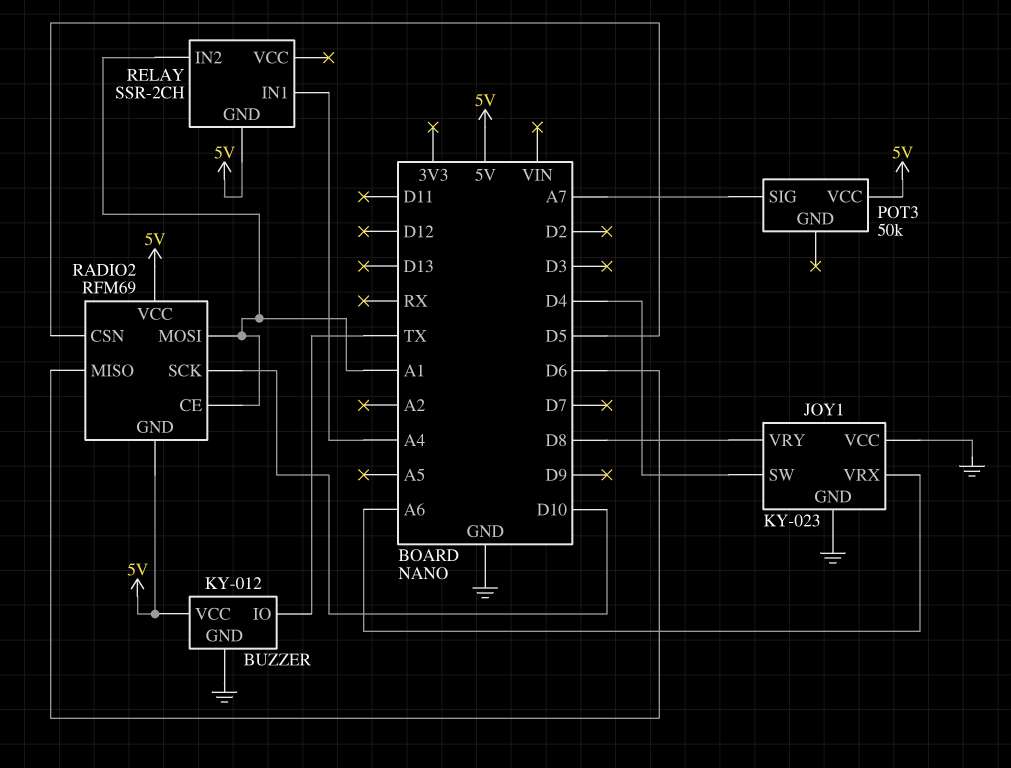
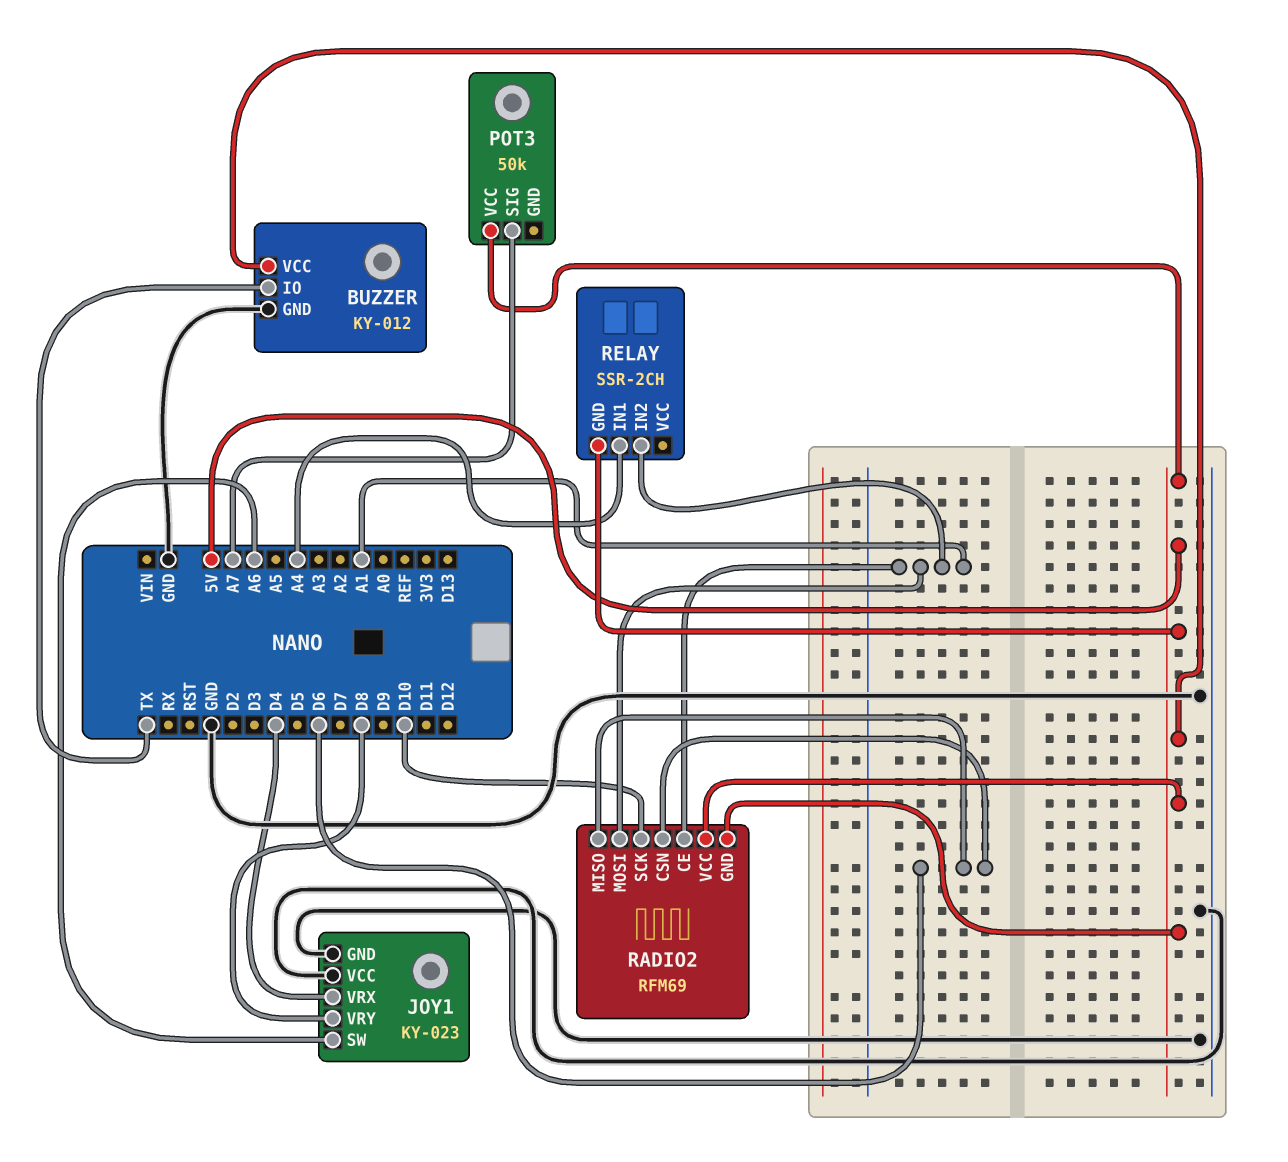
JOY1 pin SW: D4 -> A6
JOY1 pin VRX: A6 -> D4
RADIO2 pin CSN: D5 -> D6

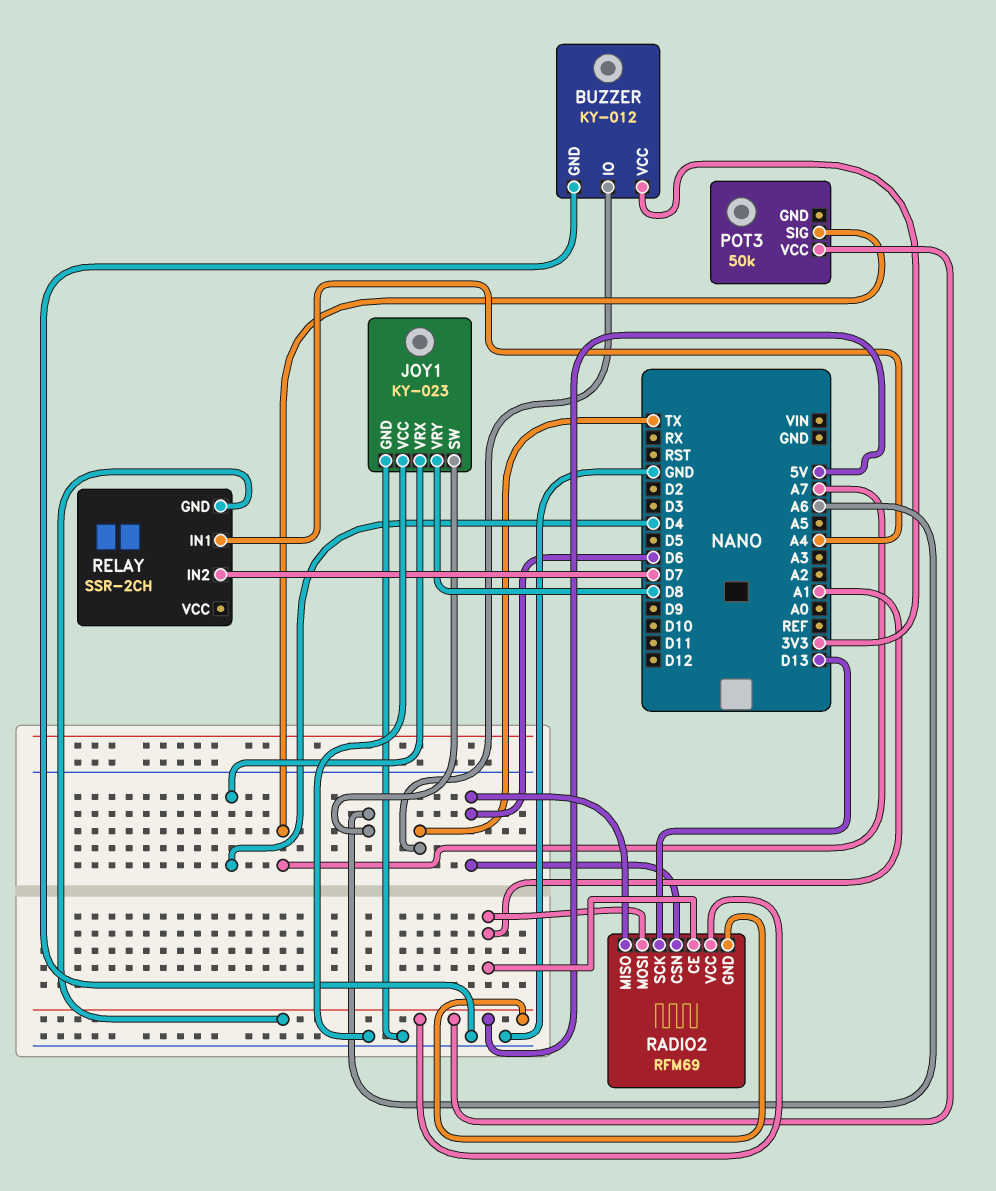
BUZZER pin VCC: 5V -> 3V3
RADIO2 pin SCK: D10 -> D13
RELAY pin IN2: A1 -> D7

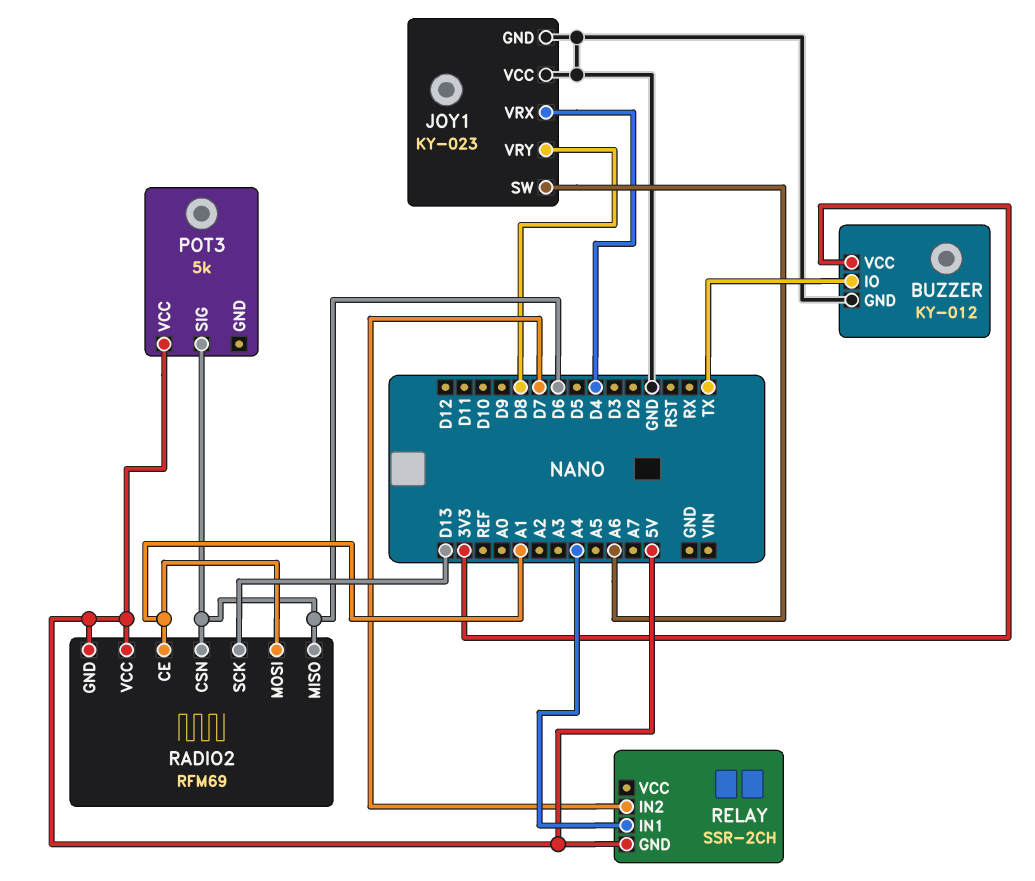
POT3: 50k -> 5k
POT3 pin SIG: A7 -> D6

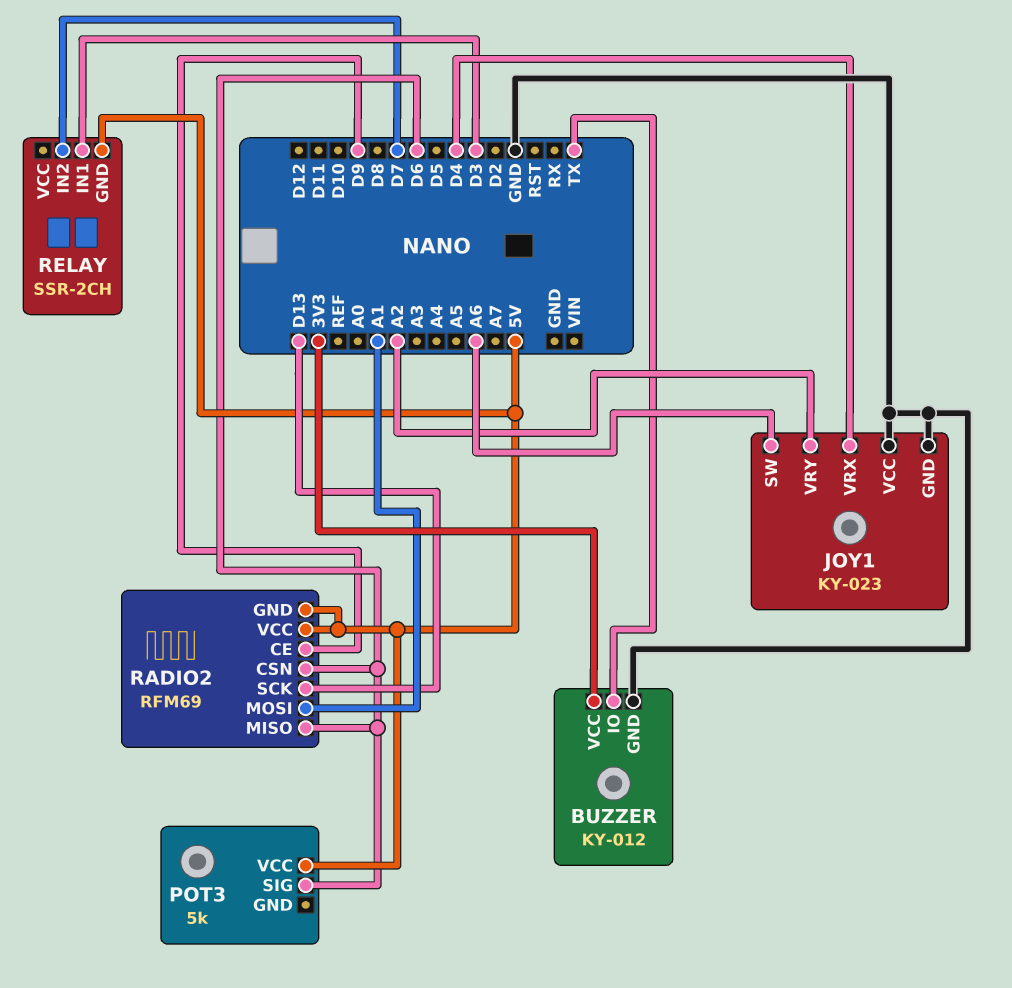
JOY1 pin VRY: D8 -> A2
RADIO2 pin CE: A1 -> D9
RELAY pin IN1: A4 -> D3

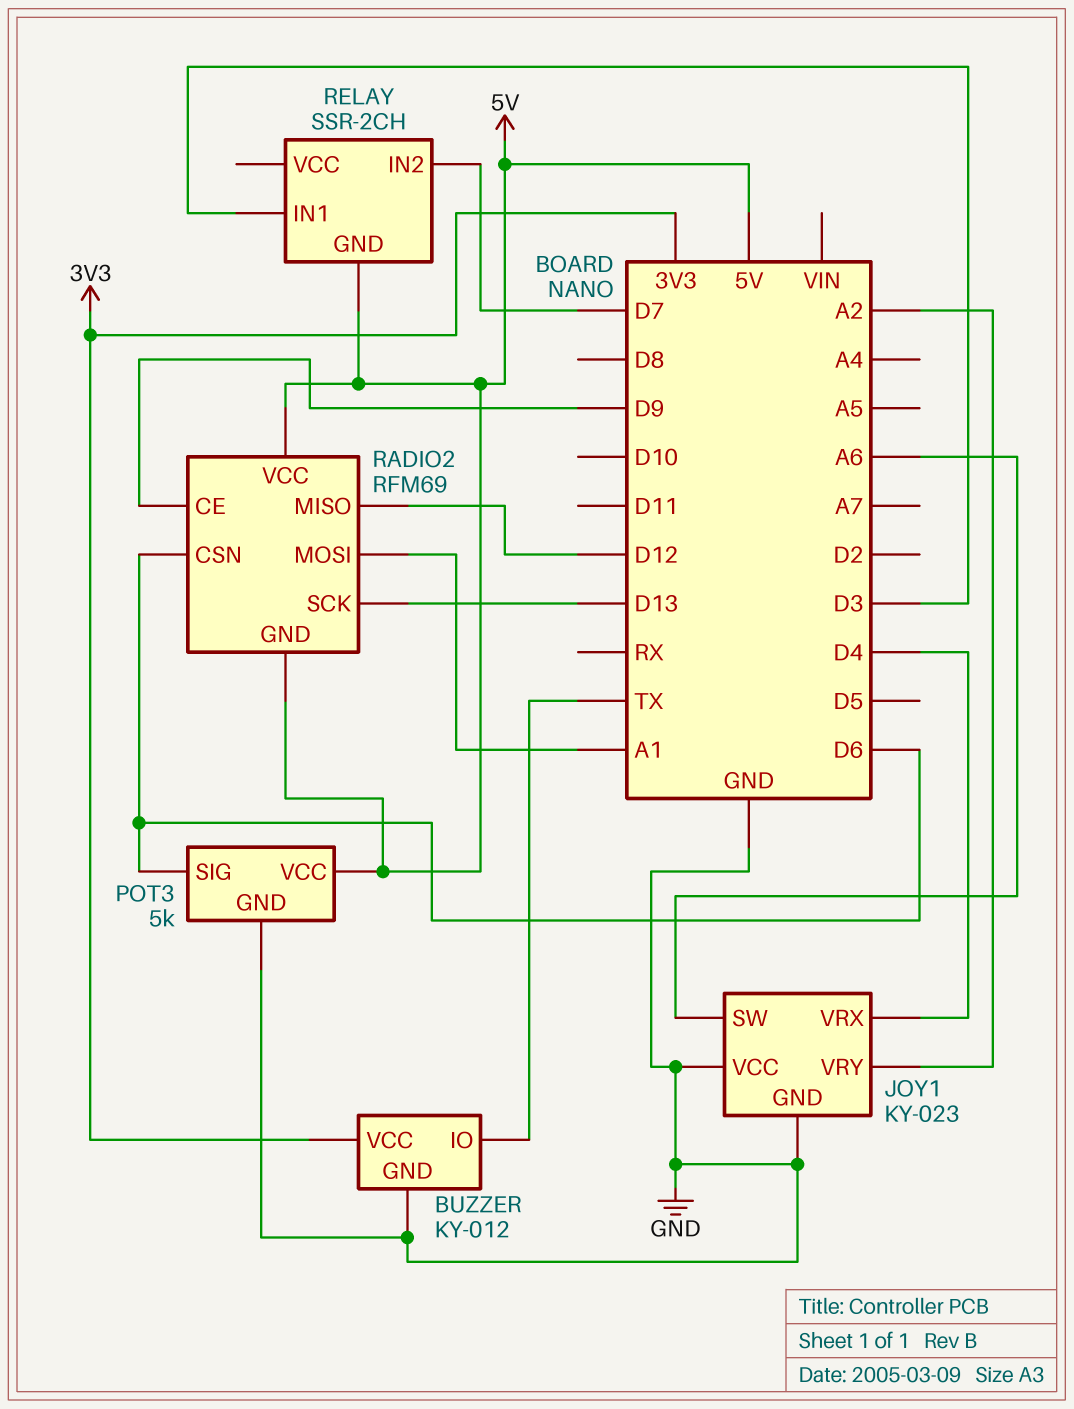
POT3 pin GND: none -> GND
RADIO2 pin MISO: D6 -> D12

